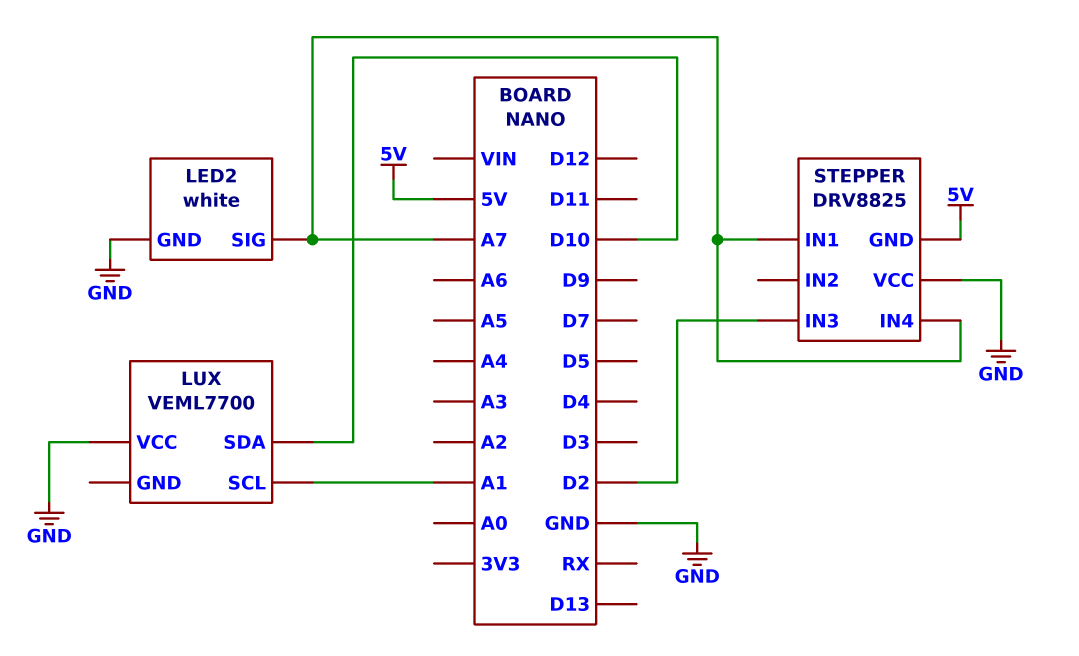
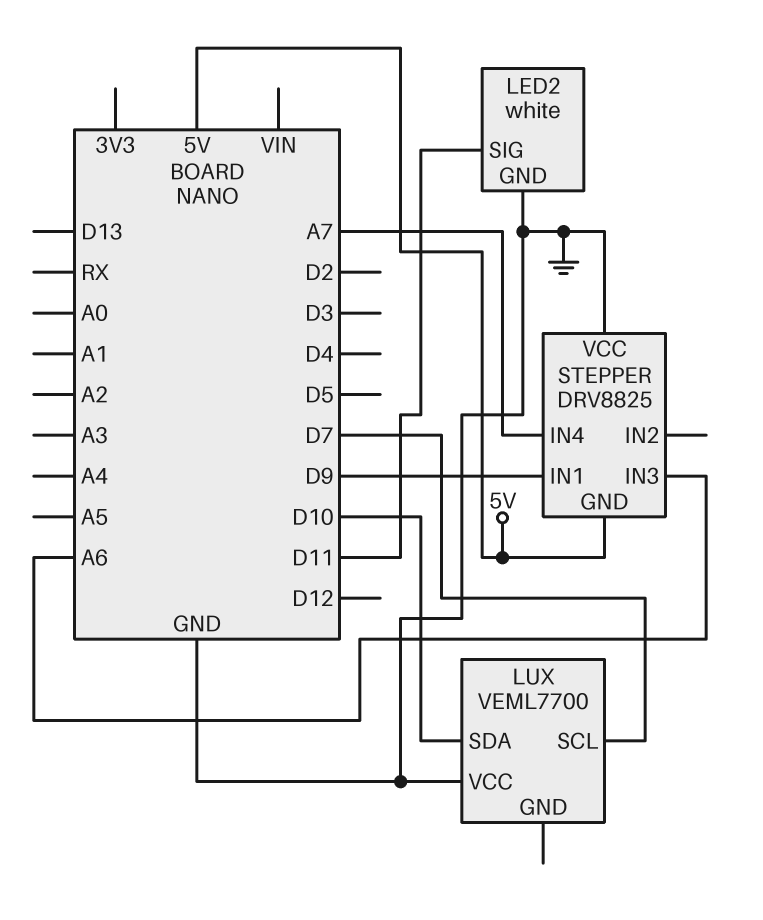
LED2 pin SIG: A7 -> D11
LUX pin SCL: A1 -> D7
STEPPER pin IN1: A7 -> D9
STEPPER pin IN3: D2 -> A6

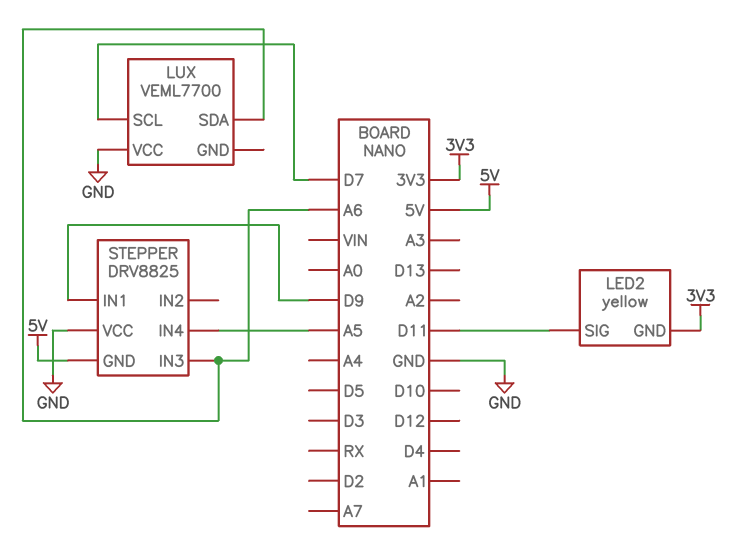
LED2: white -> yellow
LED2 pin GND: GND -> 3V3
LUX pin SDA: D10 -> A6
STEPPER pin IN4: A7 -> A5

